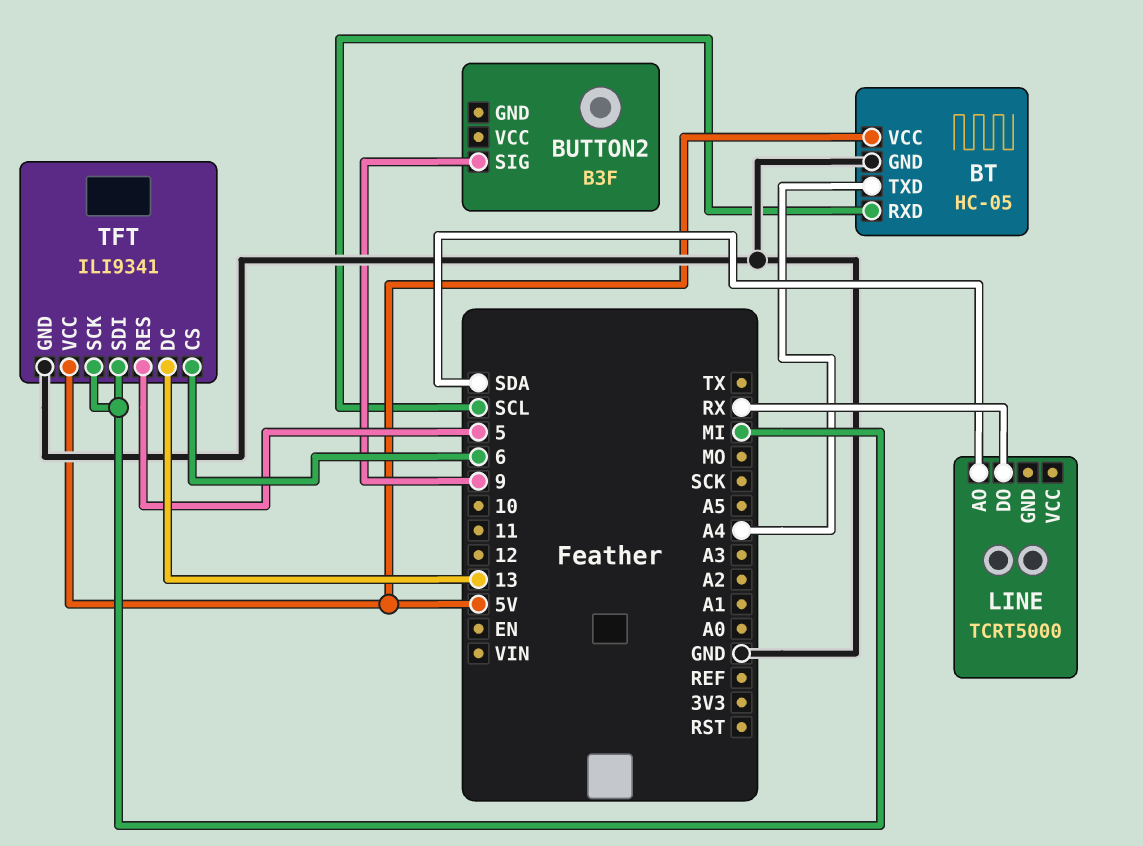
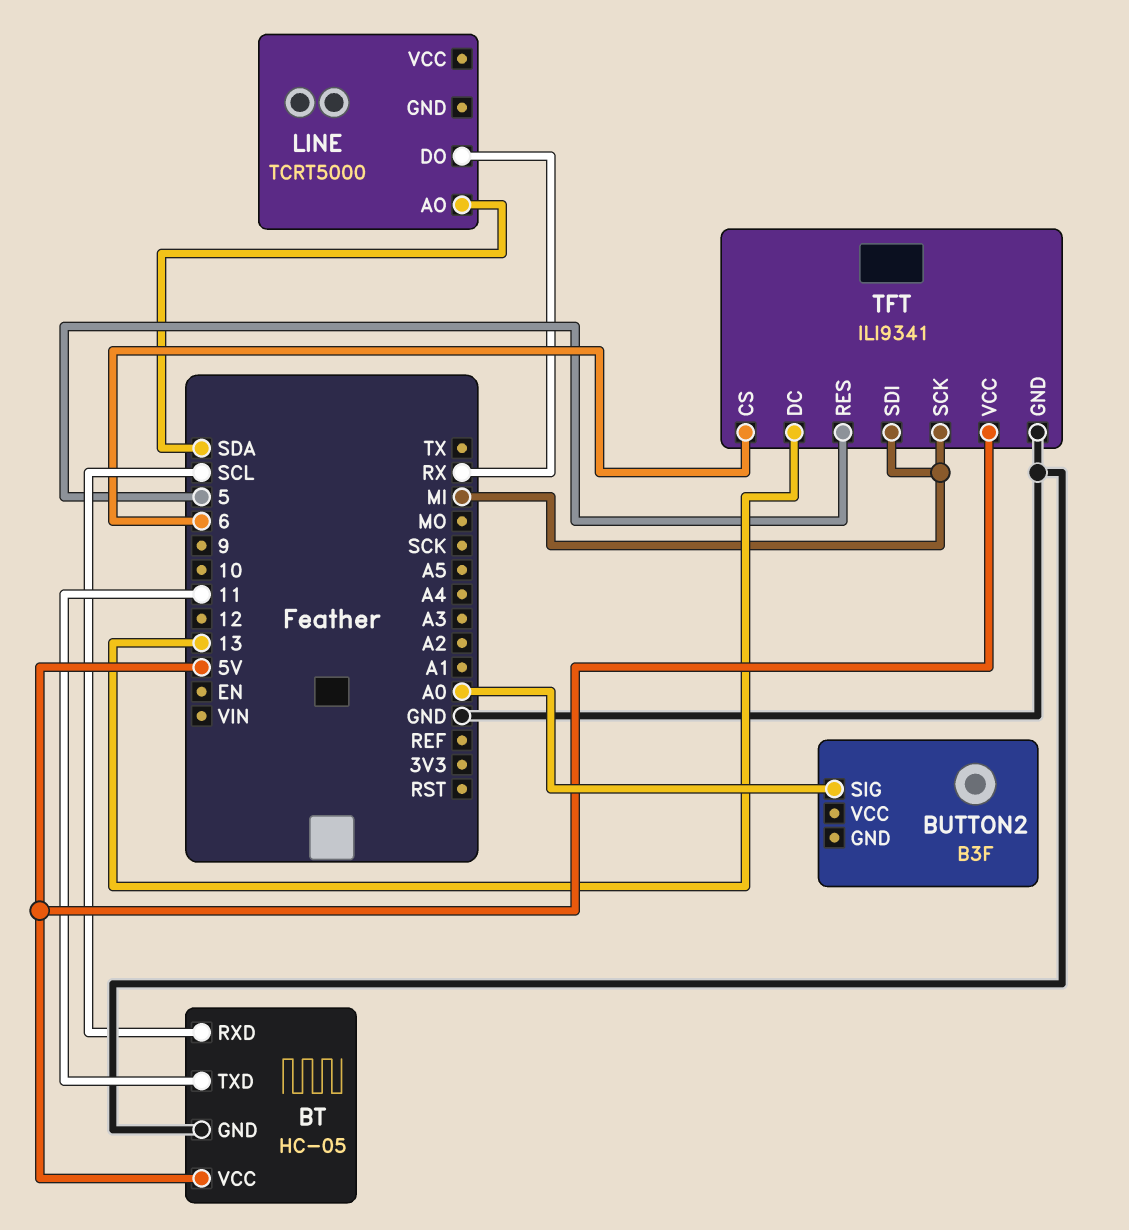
BT pin TXD: A4 -> 11
BUTTON2 pin SIG: 9 -> A0

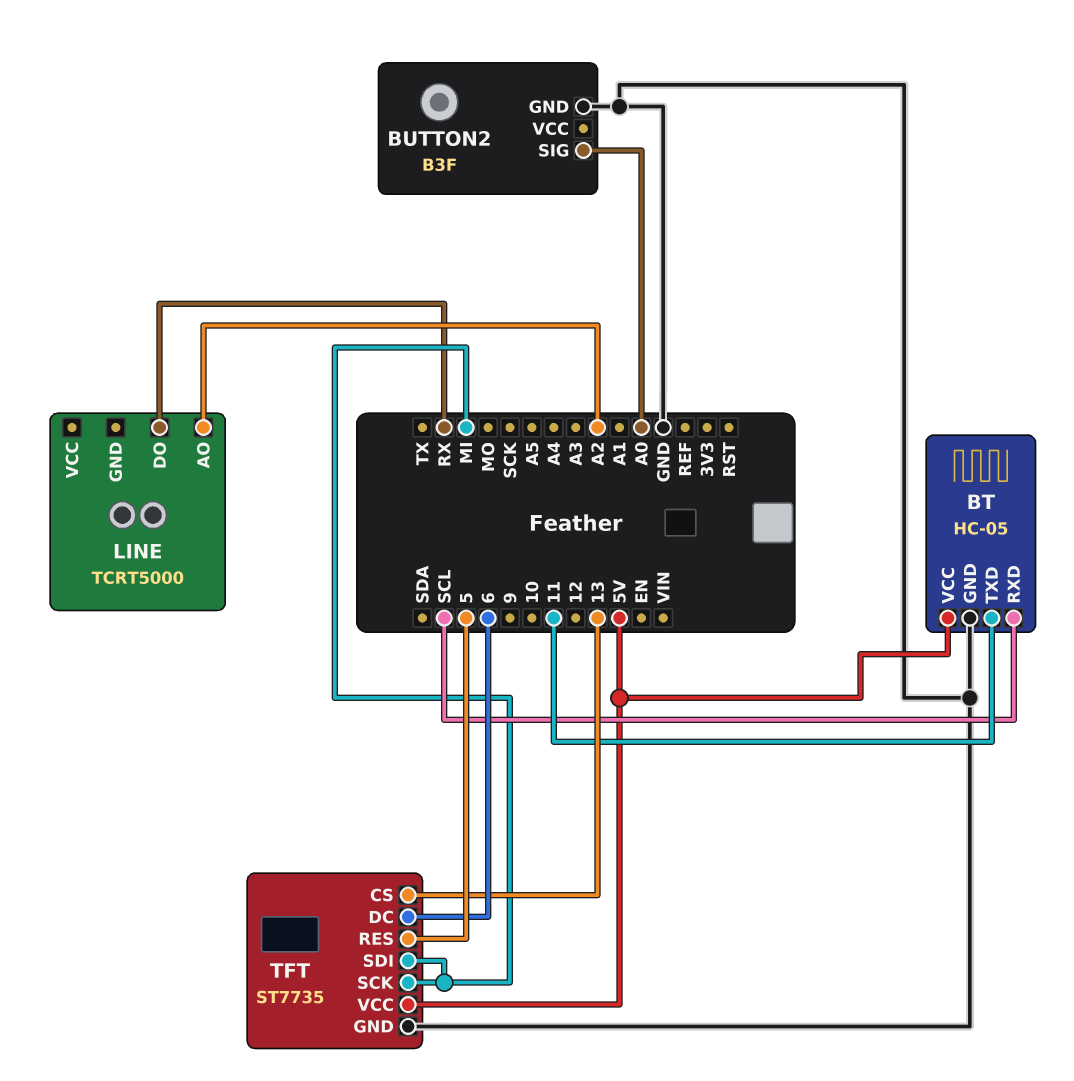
BUTTON2 pin GND: none -> GND
LINE pin AO: SDA -> A2
TFT: ILI9341 -> ST7735
TFT pin CS: 6 -> 13
TFT pin DC: 13 -> 6

